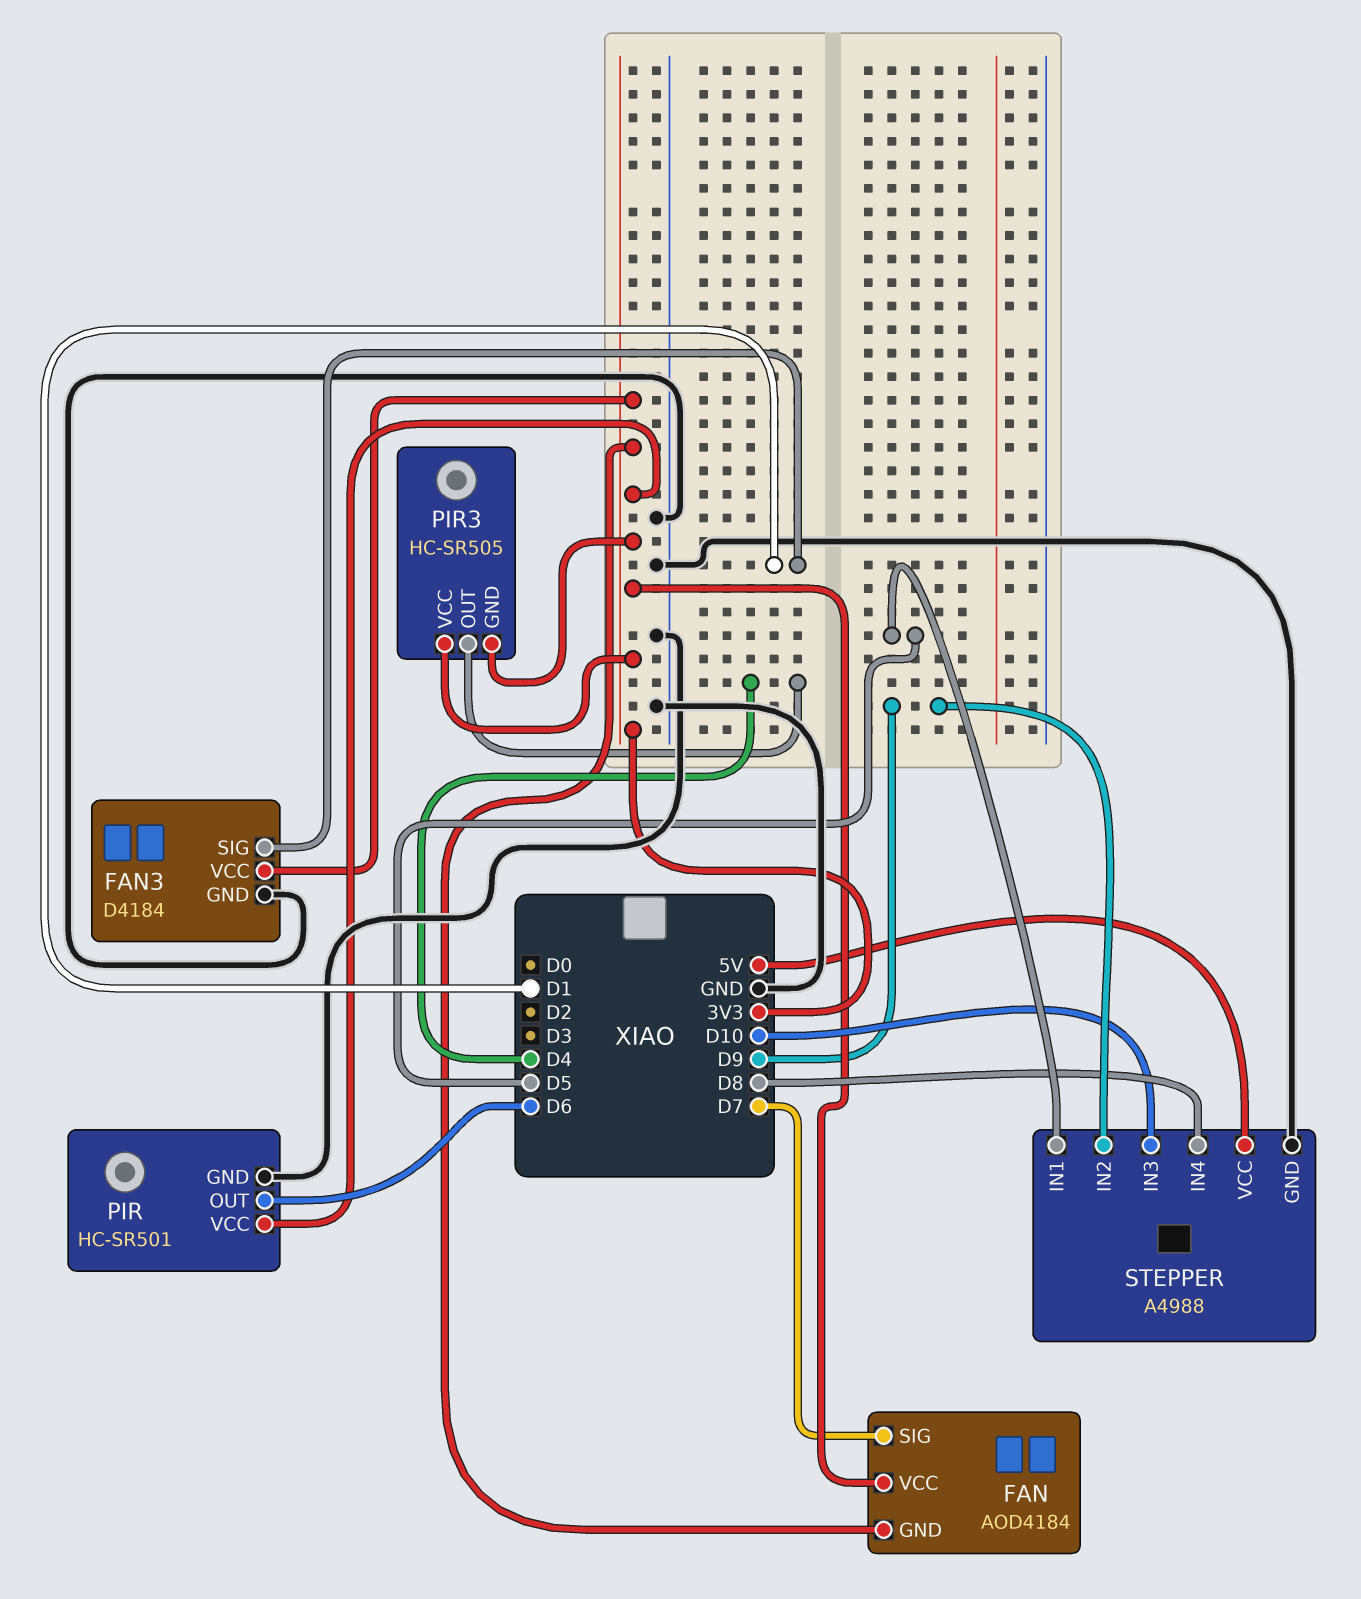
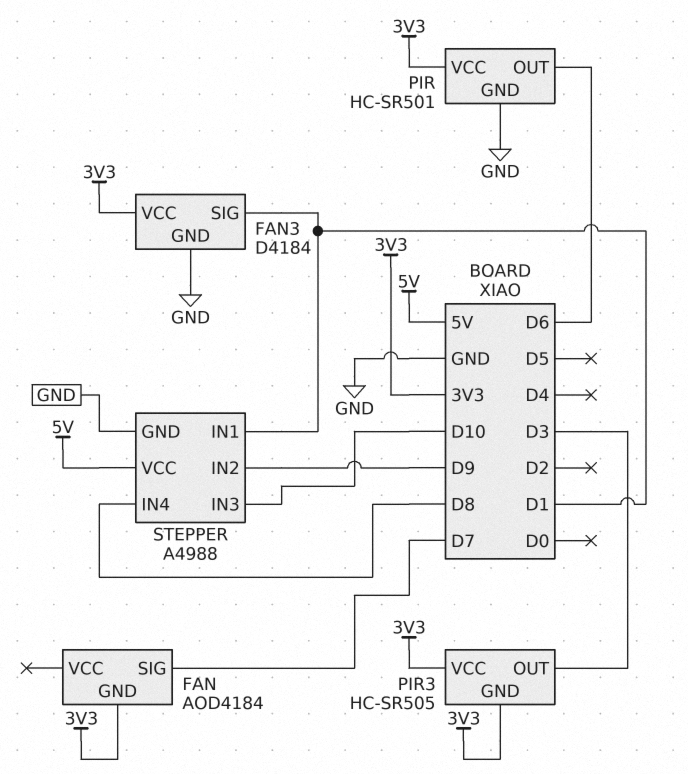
FAN pin VCC: 3V3 -> none
PIR3 pin OUT: D4 -> D3
STEPPER pin IN1: D5 -> D1

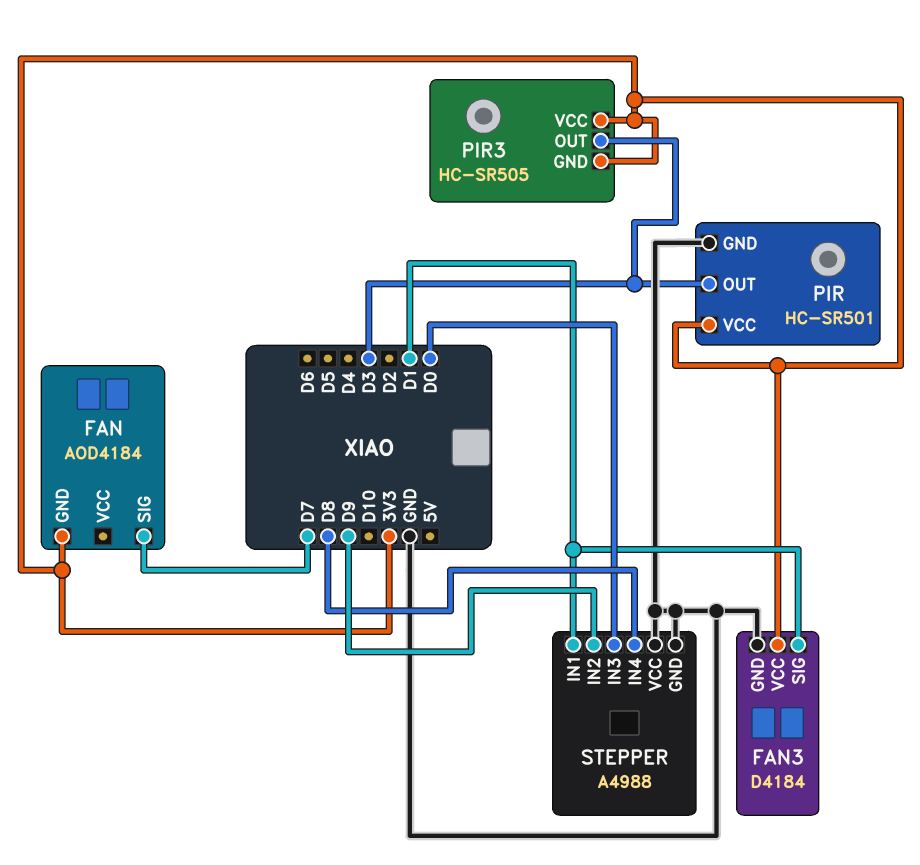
PIR pin OUT: D6 -> D3
STEPPER pin IN3: D10 -> D0
STEPPER pin VCC: 5V -> GND

